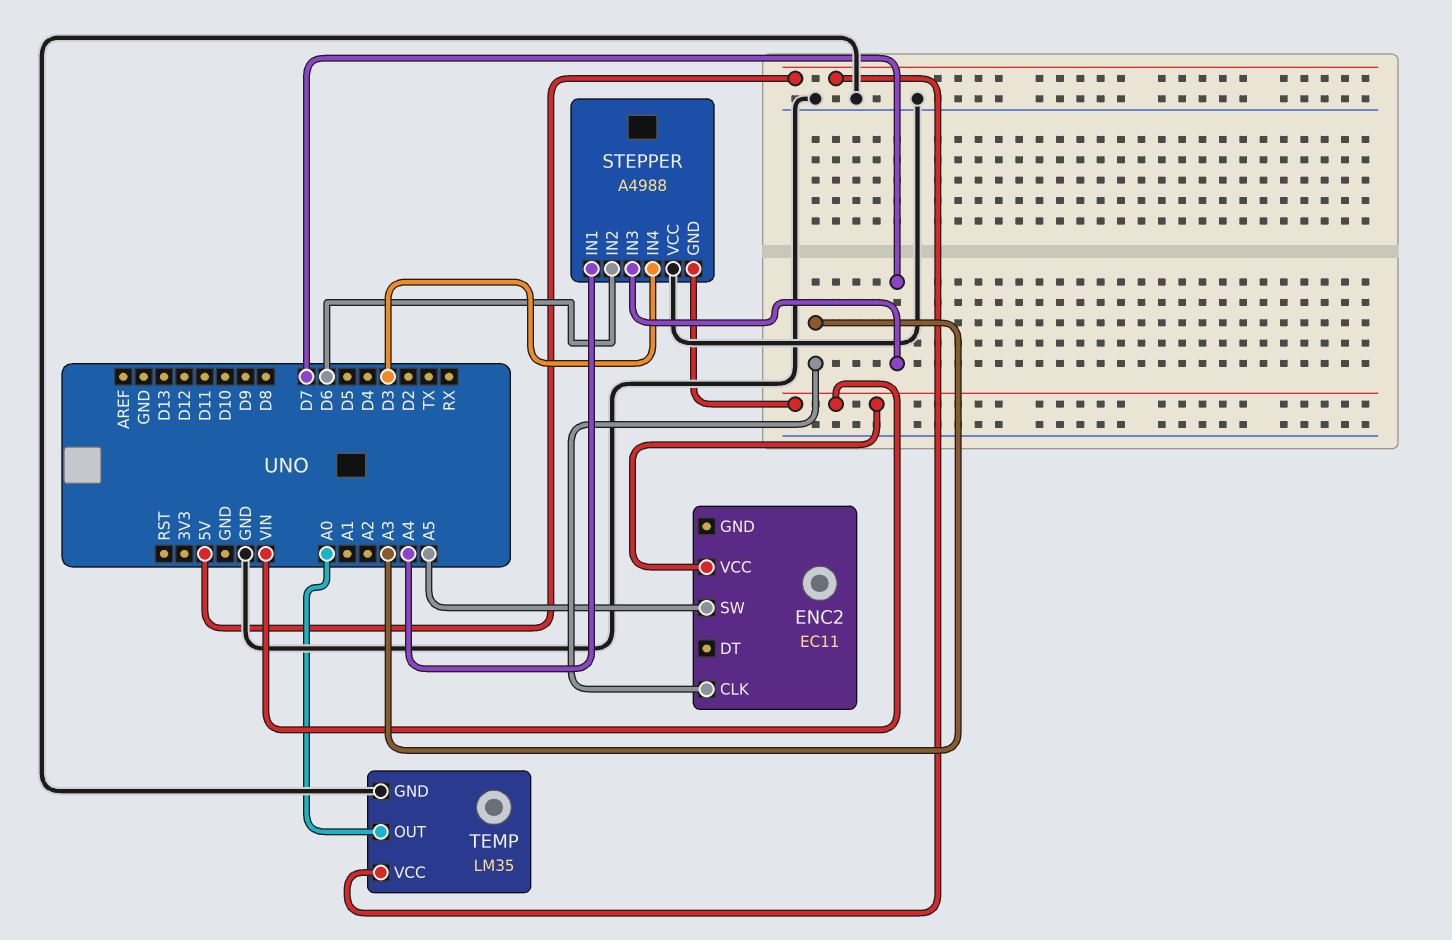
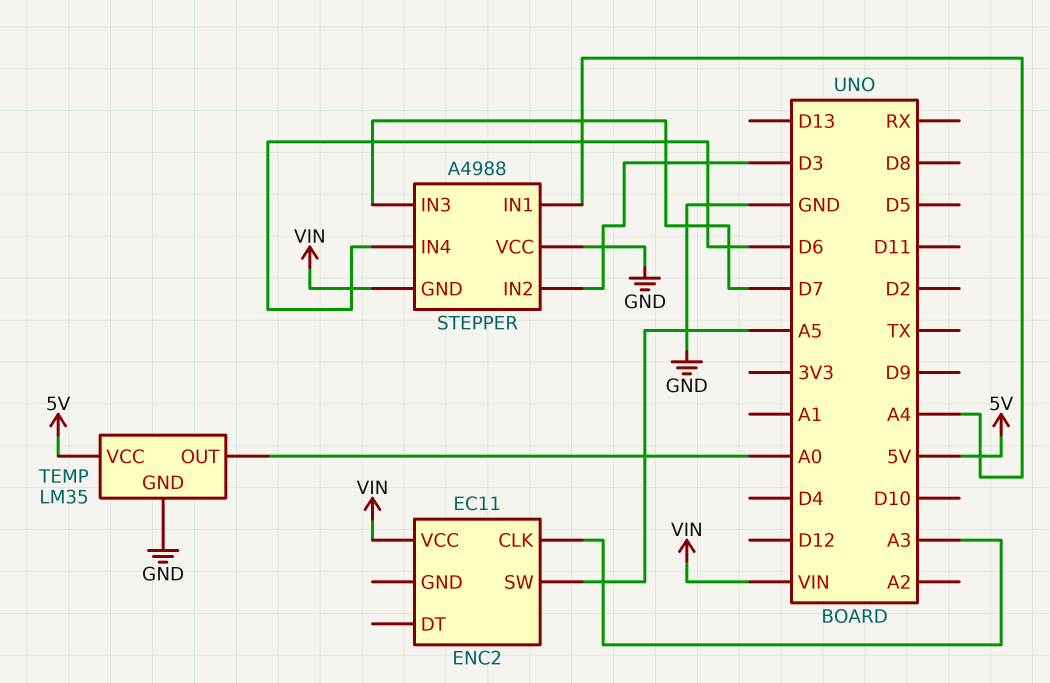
STEPPER pin IN2: D6 -> D3
STEPPER pin IN4: D3 -> D6

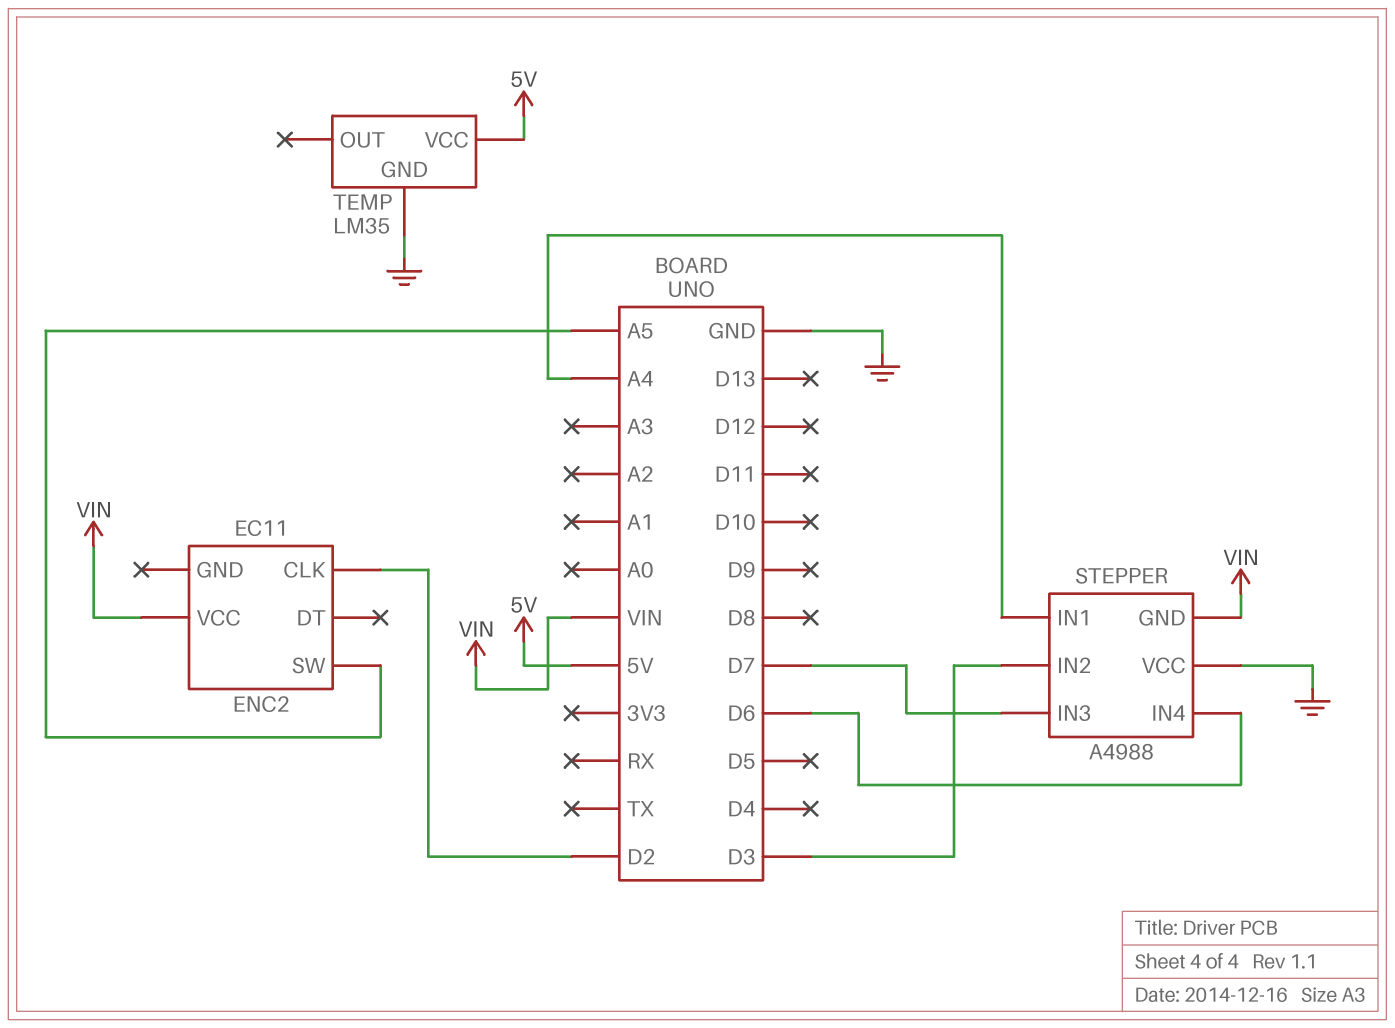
ENC2 pin CLK: A3 -> D2
TEMP pin OUT: A0 -> none

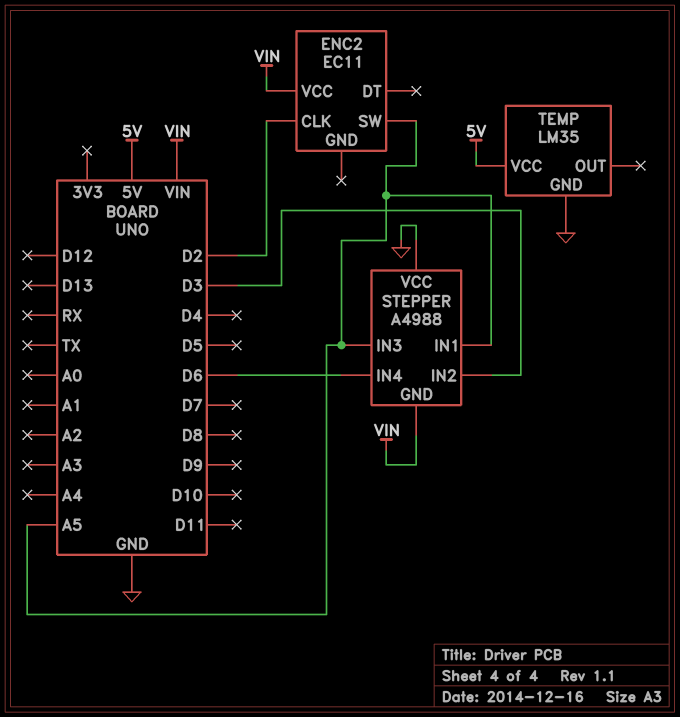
STEPPER pin IN1: A4 -> A5
STEPPER pin IN3: D7 -> A5

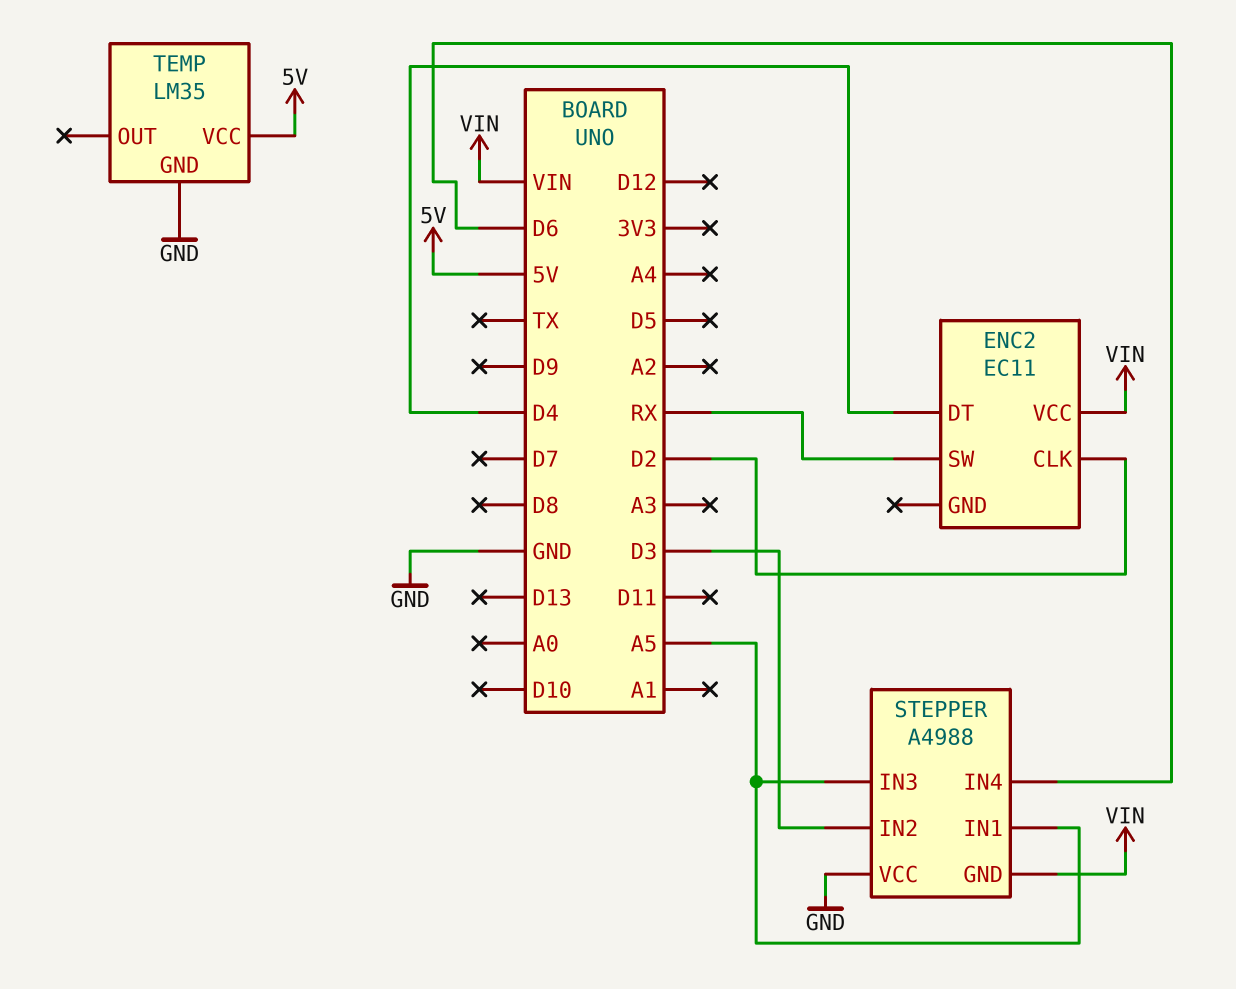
ENC2 pin DT: none -> D4
ENC2 pin SW: A5 -> RX

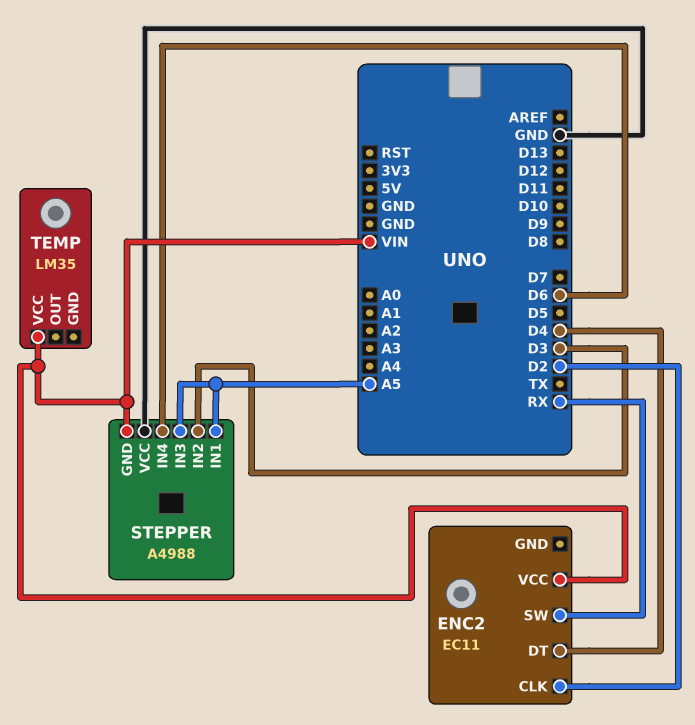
TEMP pin GND: GND -> none
TEMP pin VCC: 5V -> VIN

